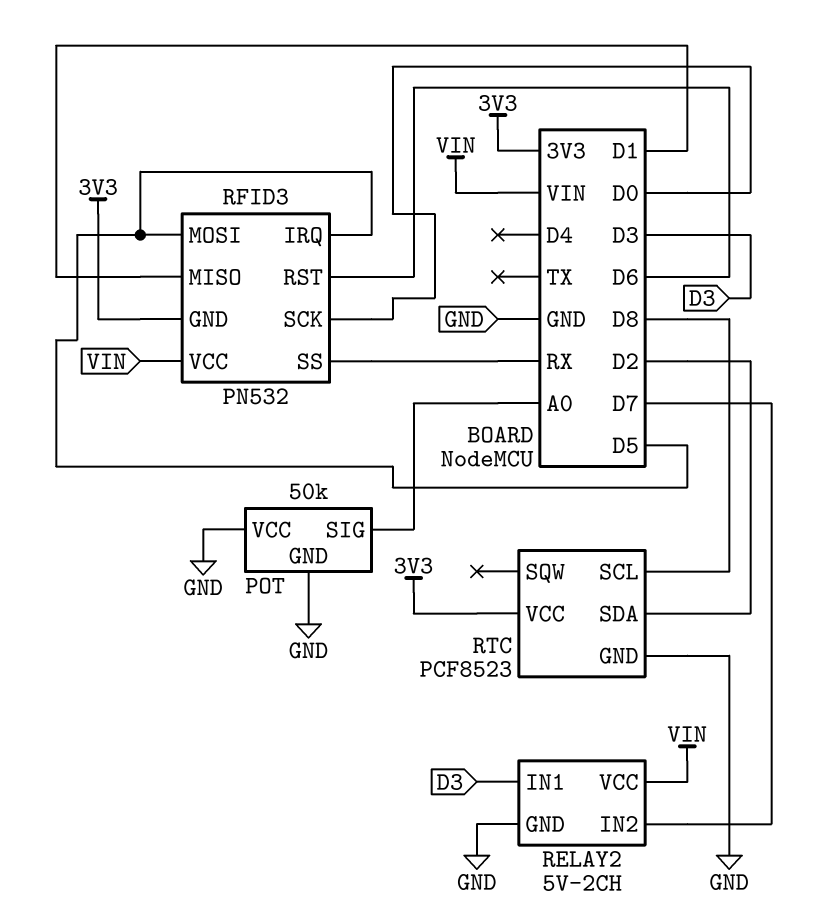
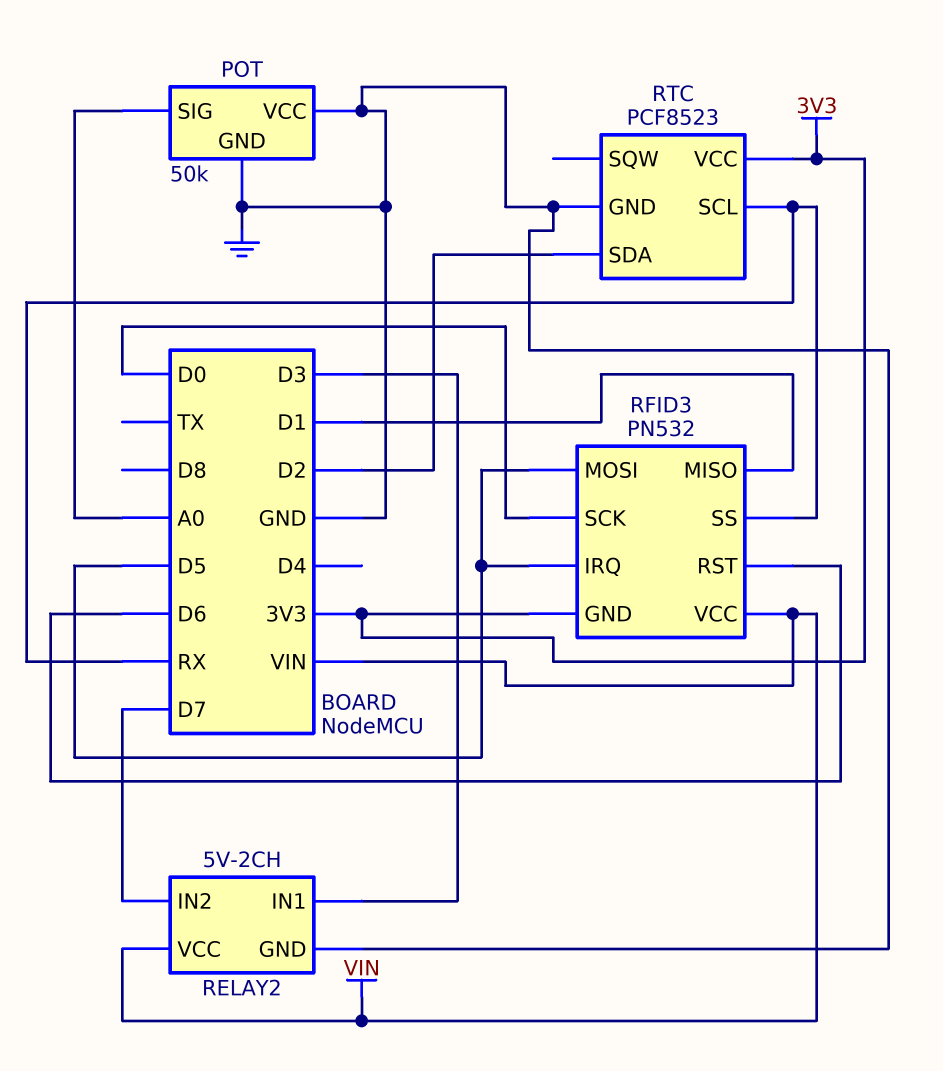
RTC pin SCL: D8 -> RX

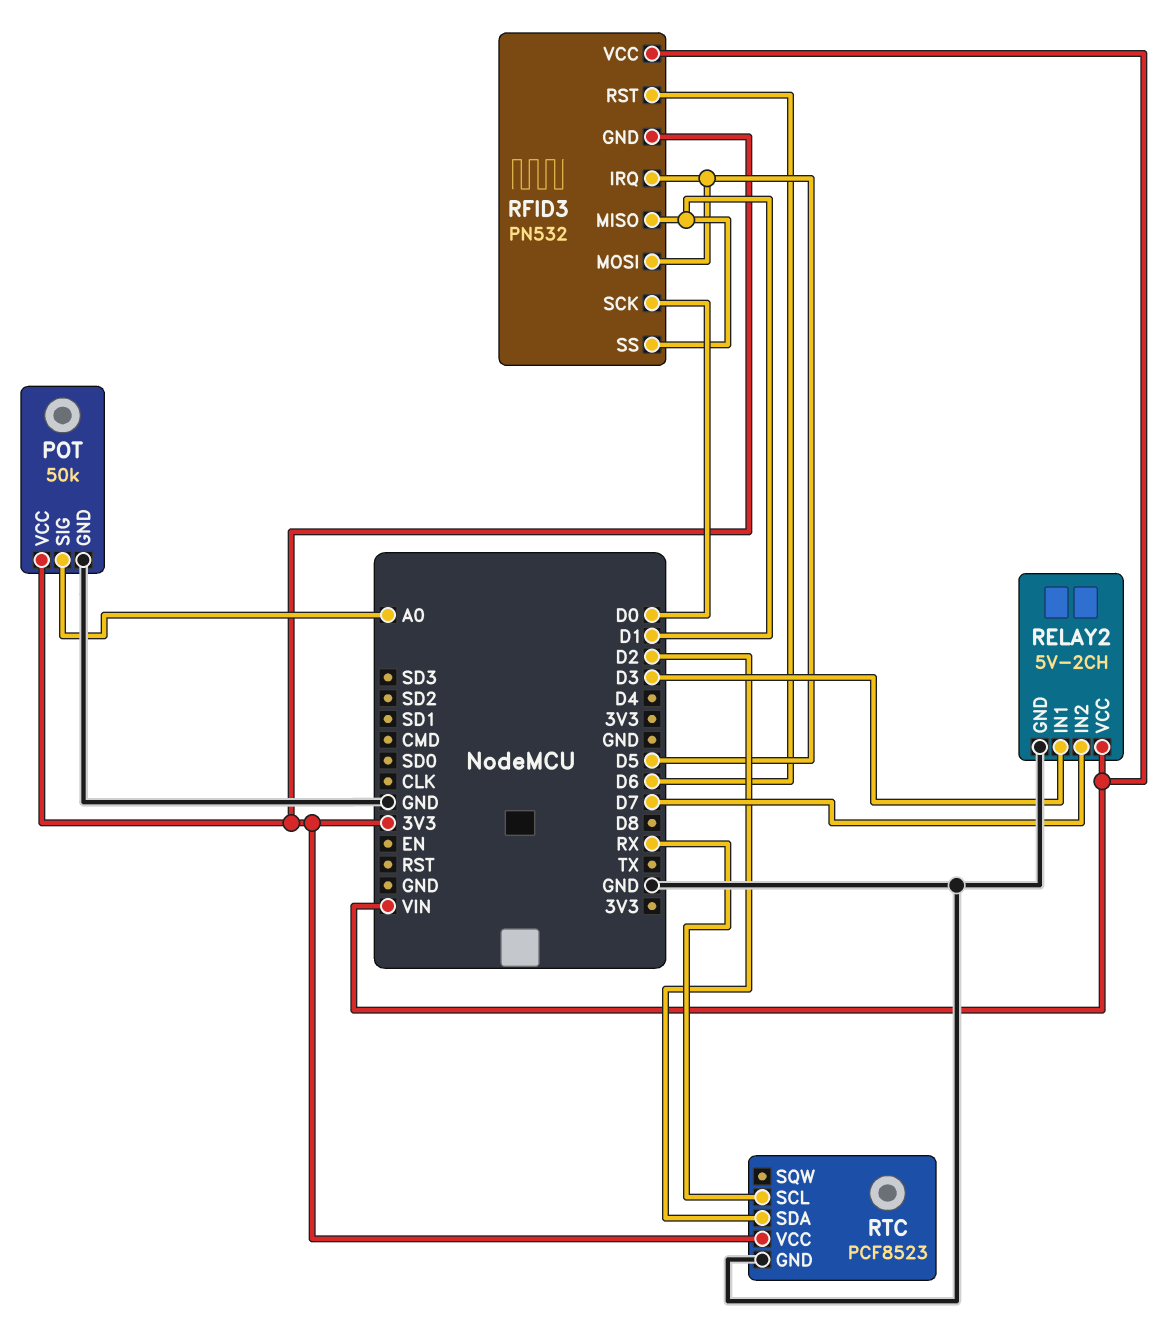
POT pin VCC: GND -> 3V3
RFID3 pin SS: RX -> D1

